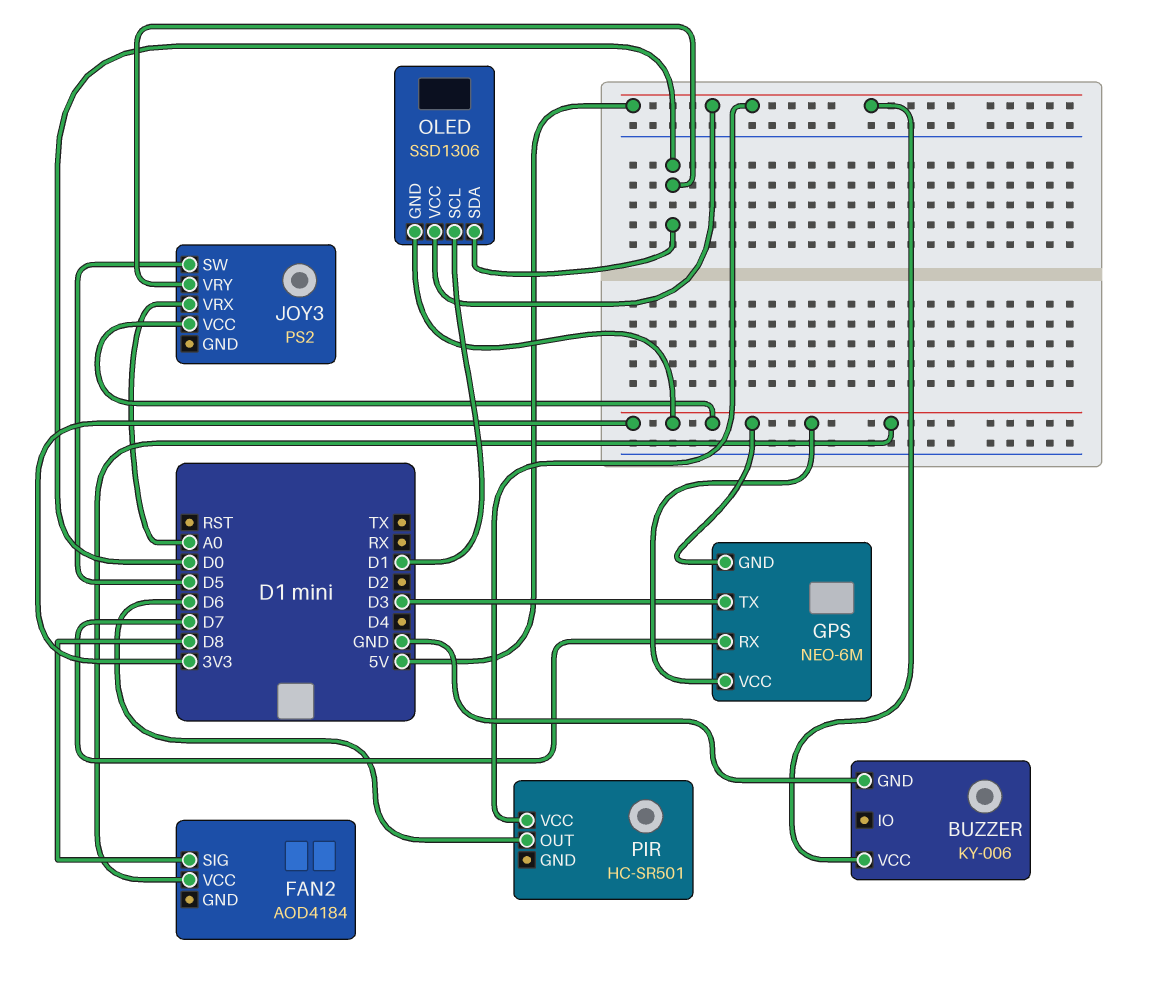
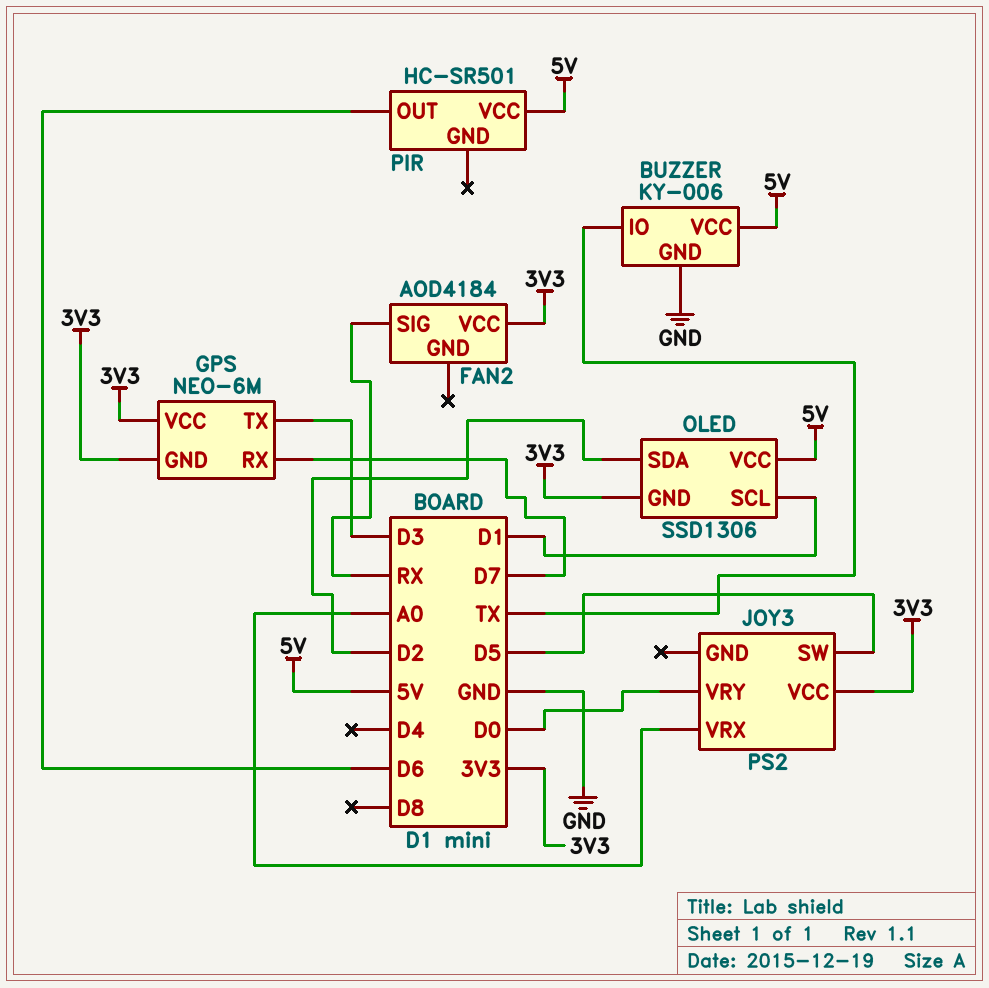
BUZZER pin IO: none -> TX
FAN2 pin SIG: D8 -> RX
OLED pin SDA: D0 -> D2

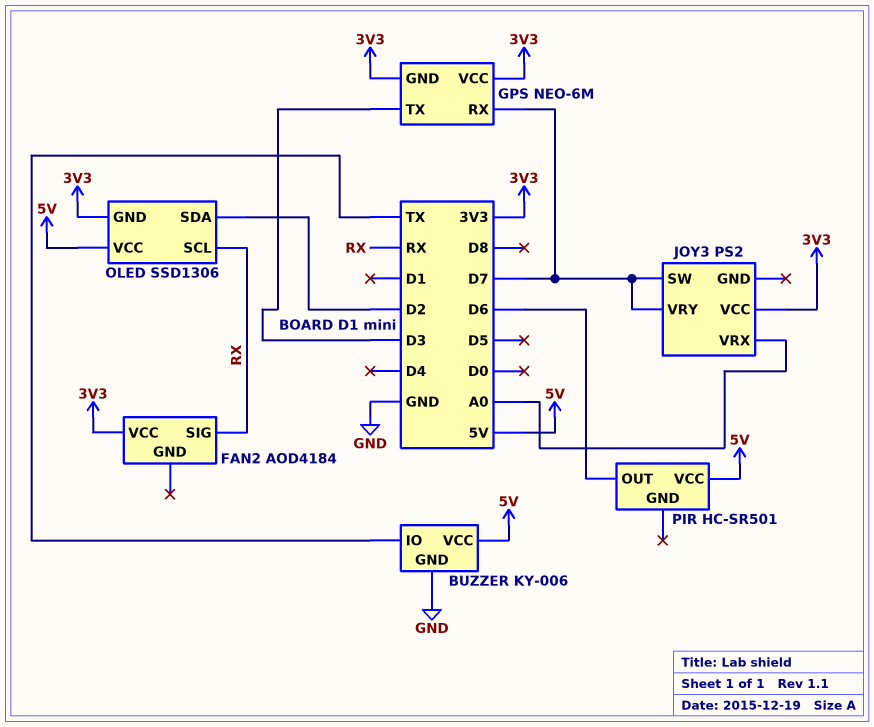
JOY3 pin SW: D5 -> D7
JOY3 pin VRY: D0 -> D7
OLED pin SCL: D1 -> RX

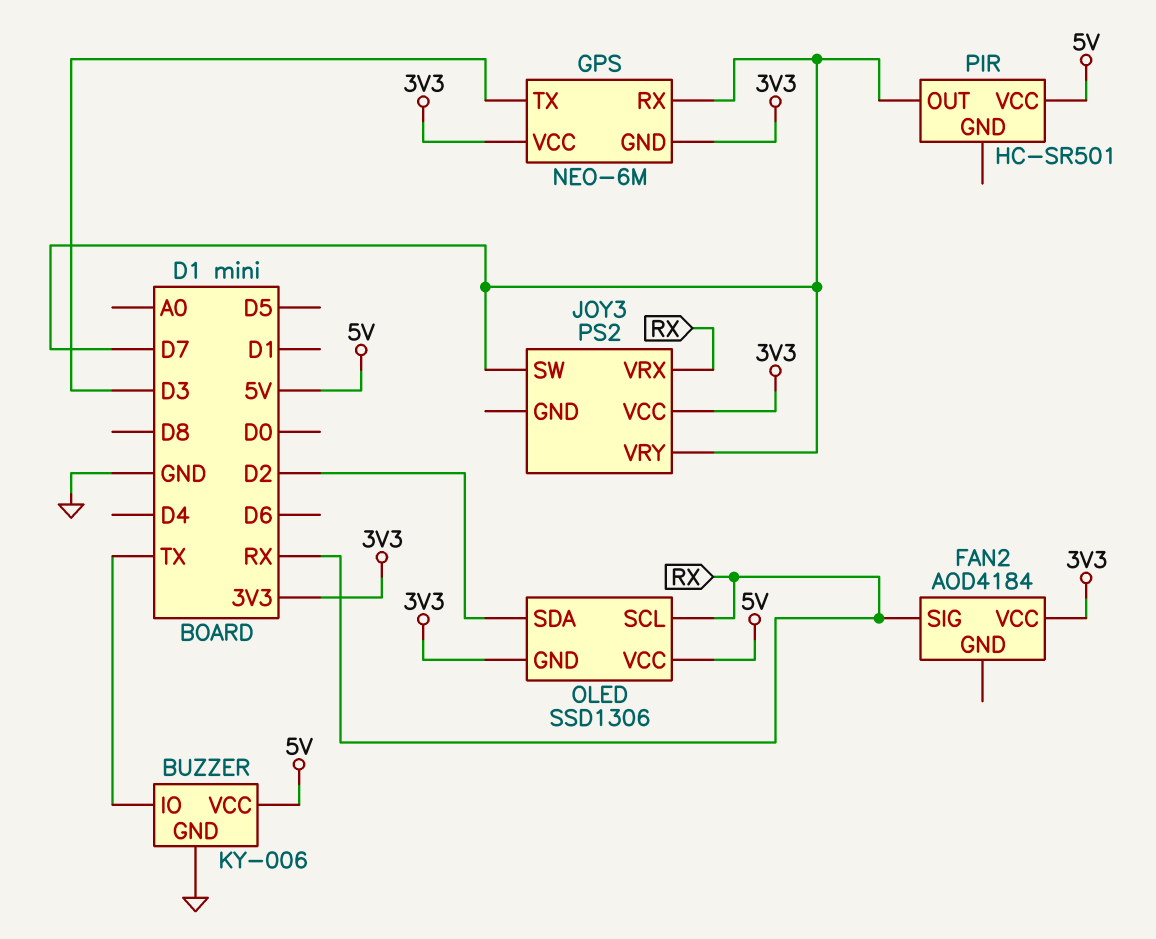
JOY3 pin VRX: A0 -> RX
PIR pin OUT: D6 -> D7

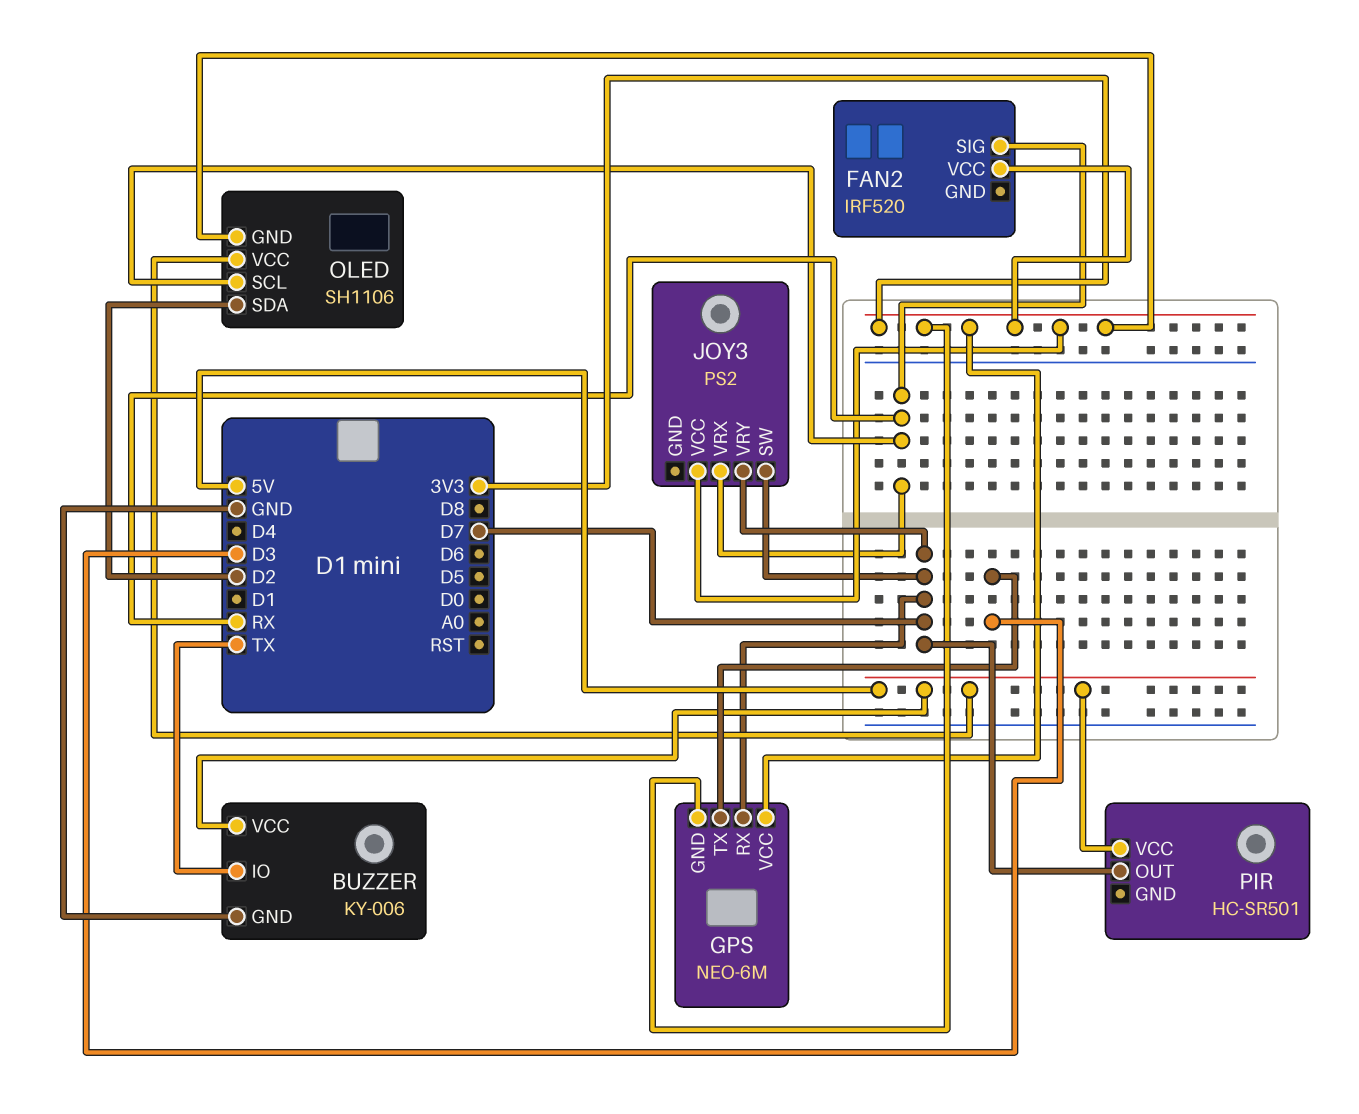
FAN2: AOD4184 -> IRF520
OLED: SSD1306 -> SH1106

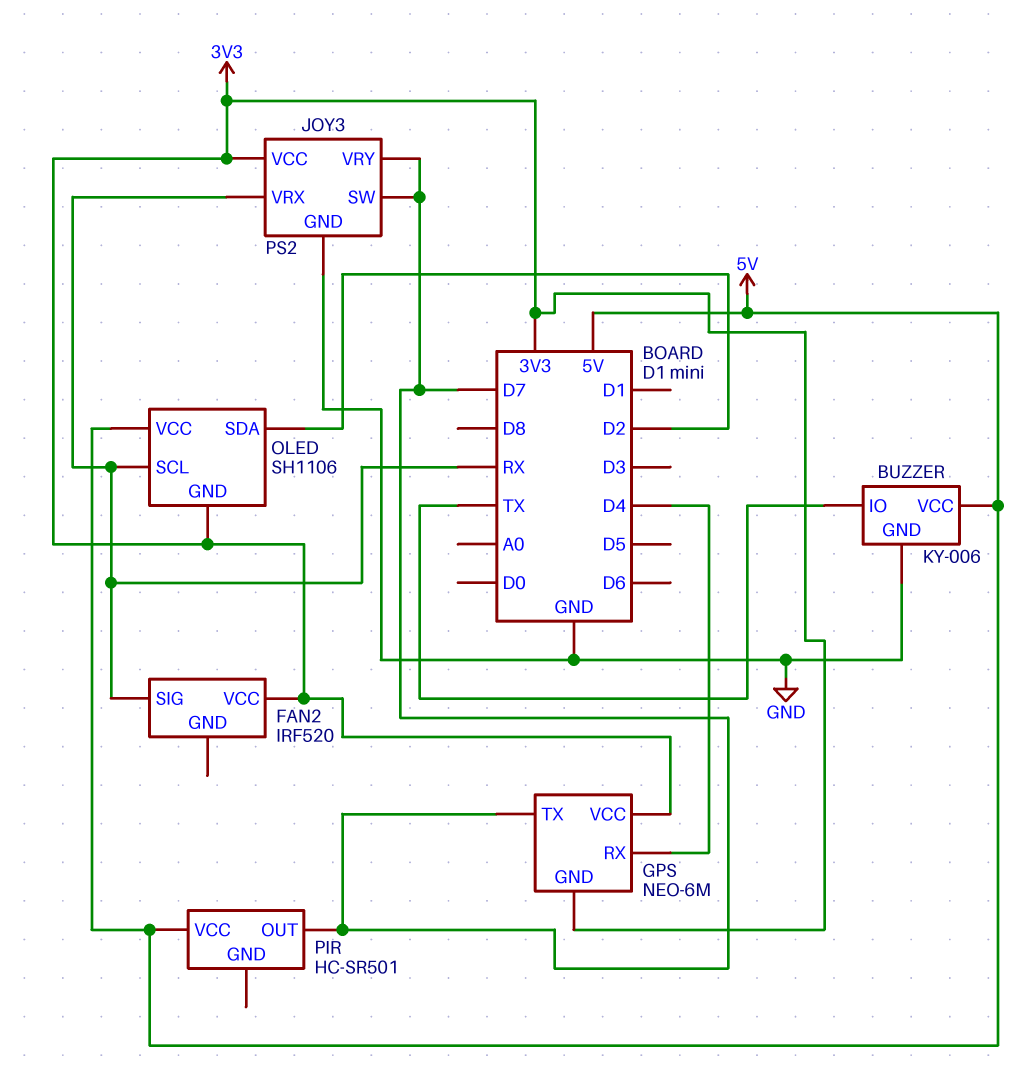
GPS pin RX: D7 -> D4
GPS pin TX: D3 -> D7
JOY3 pin GND: none -> GND

